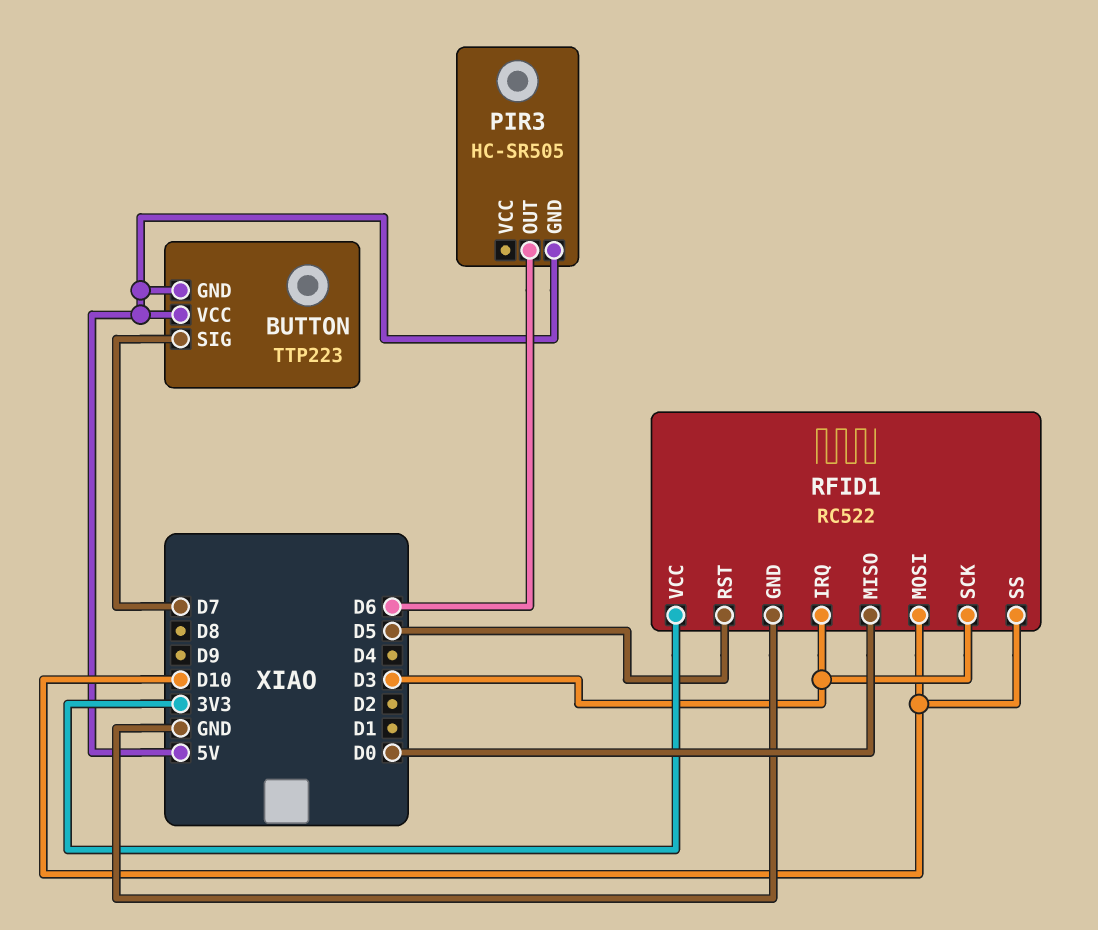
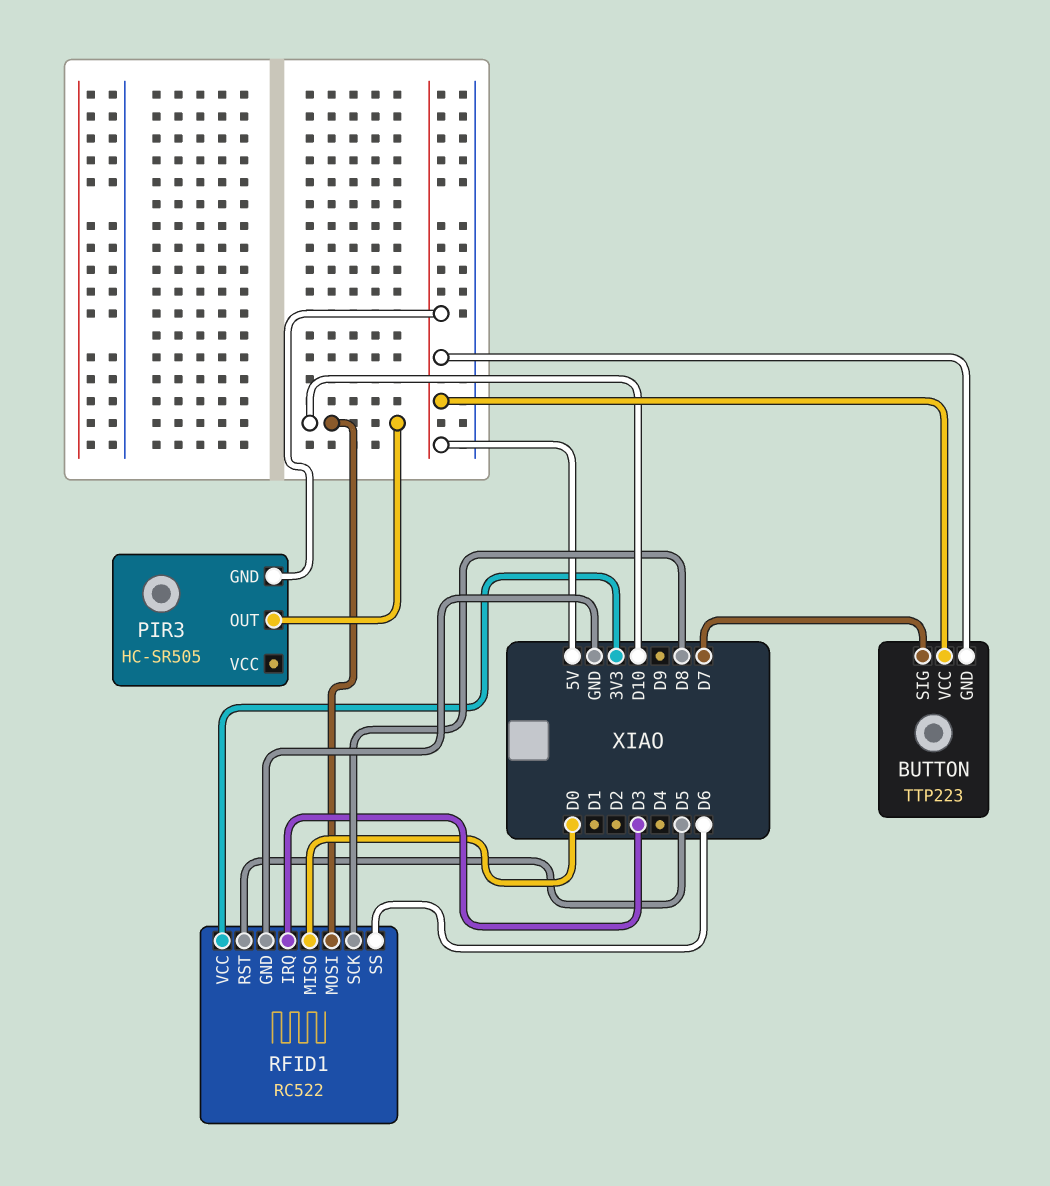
PIR3 pin OUT: D6 -> D10
RFID1 pin SCK: D3 -> D8
RFID1 pin SS: D10 -> D6

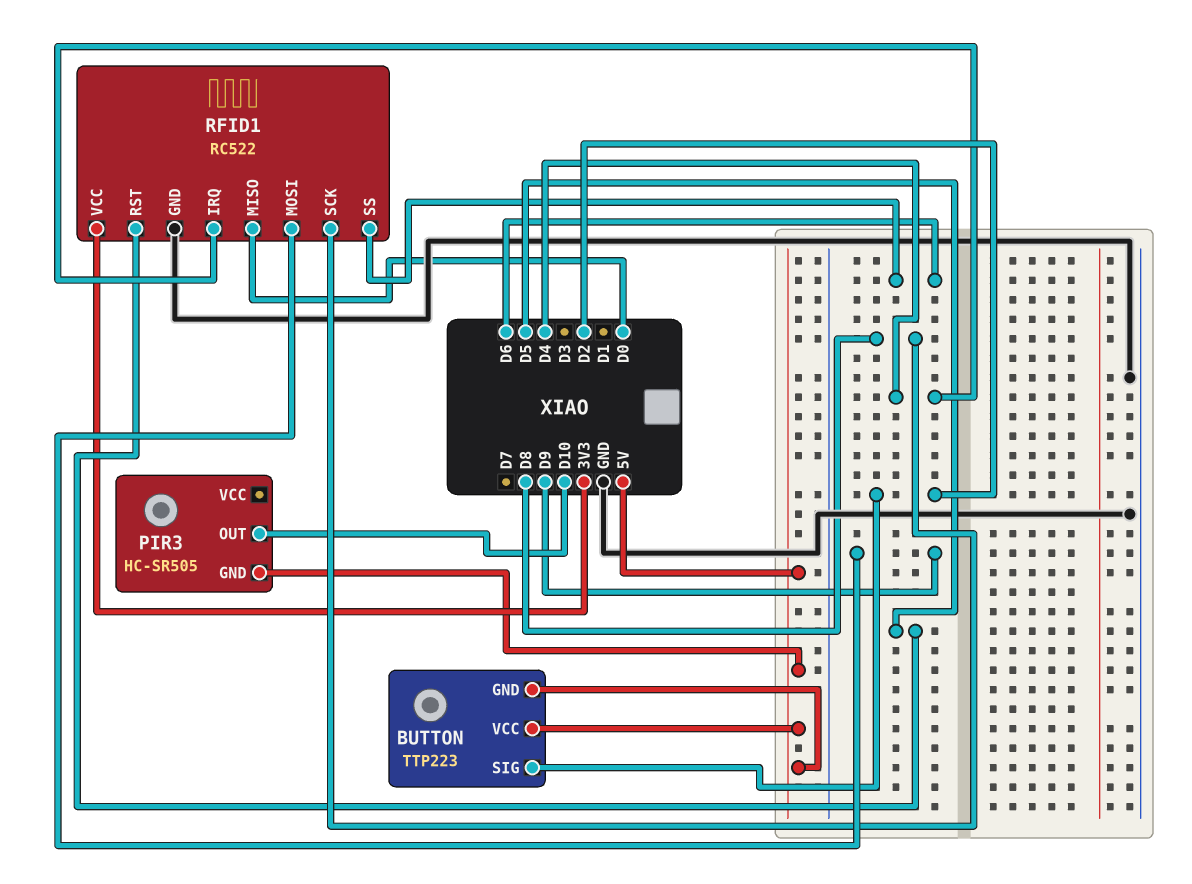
BUTTON pin SIG: D7 -> D2
RFID1 pin IRQ: D3 -> D4
RFID1 pin MOSI: D10 -> D9

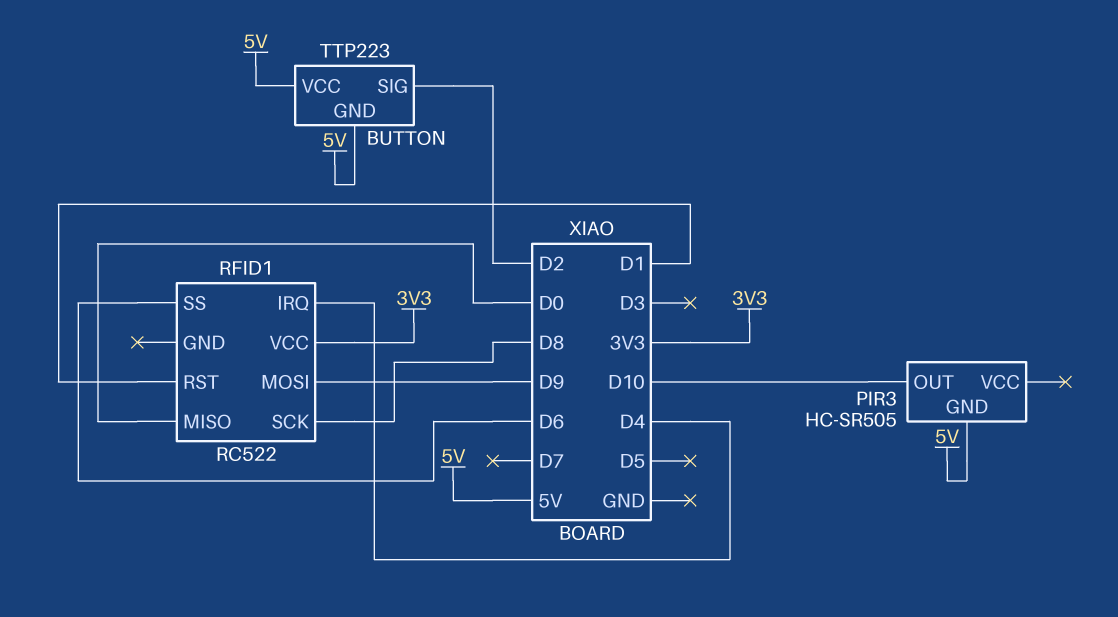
RFID1 pin GND: GND -> none
RFID1 pin RST: D5 -> D1

